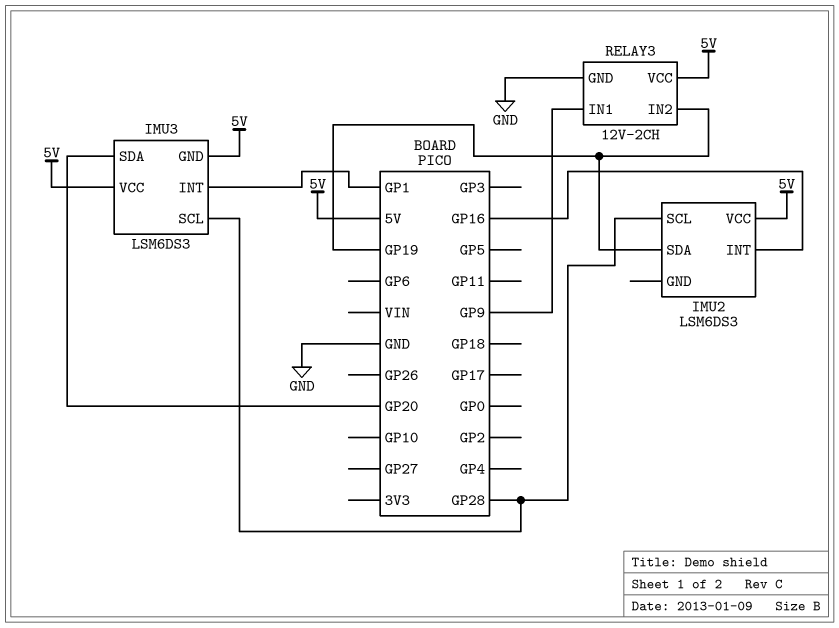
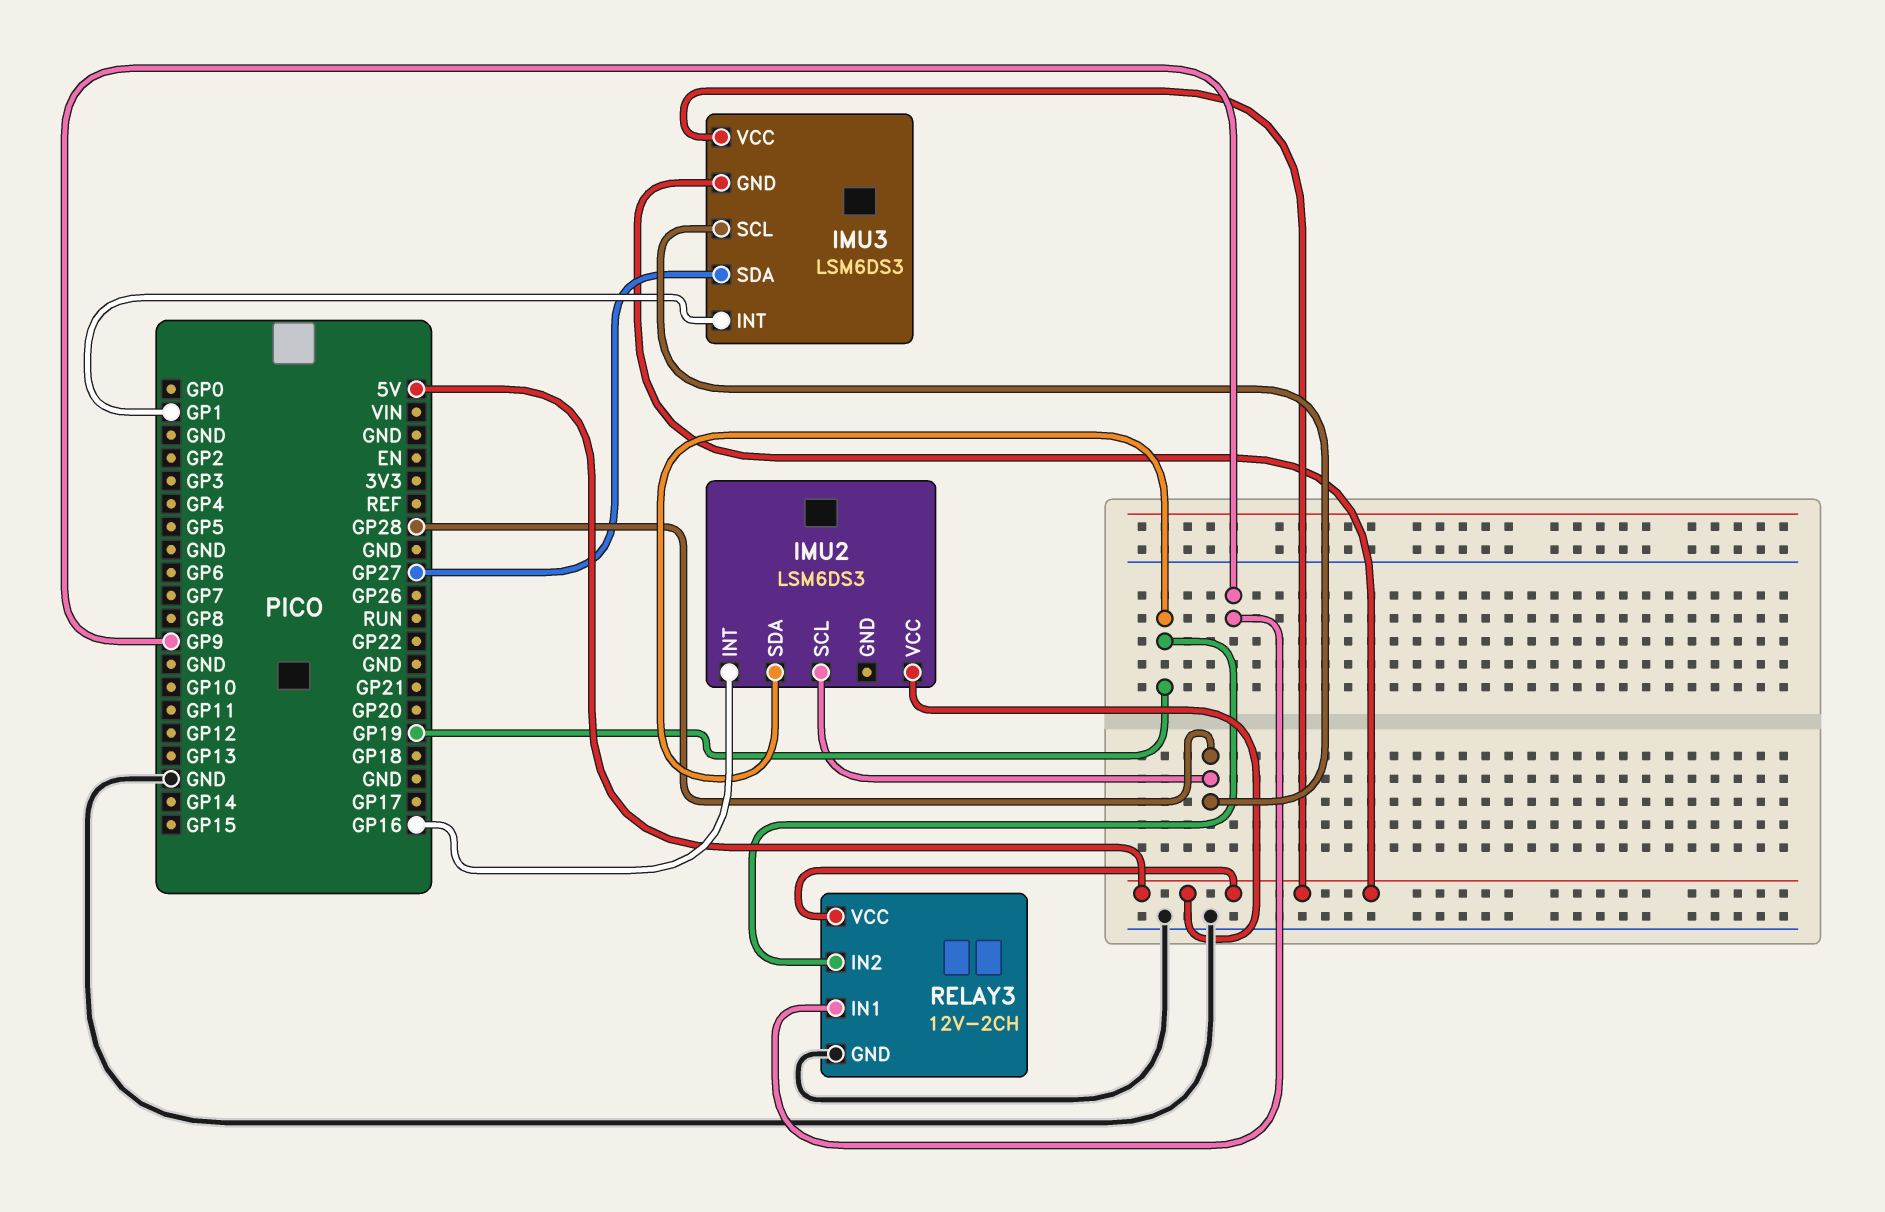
IMU3 pin SDA: GP20 -> GP27

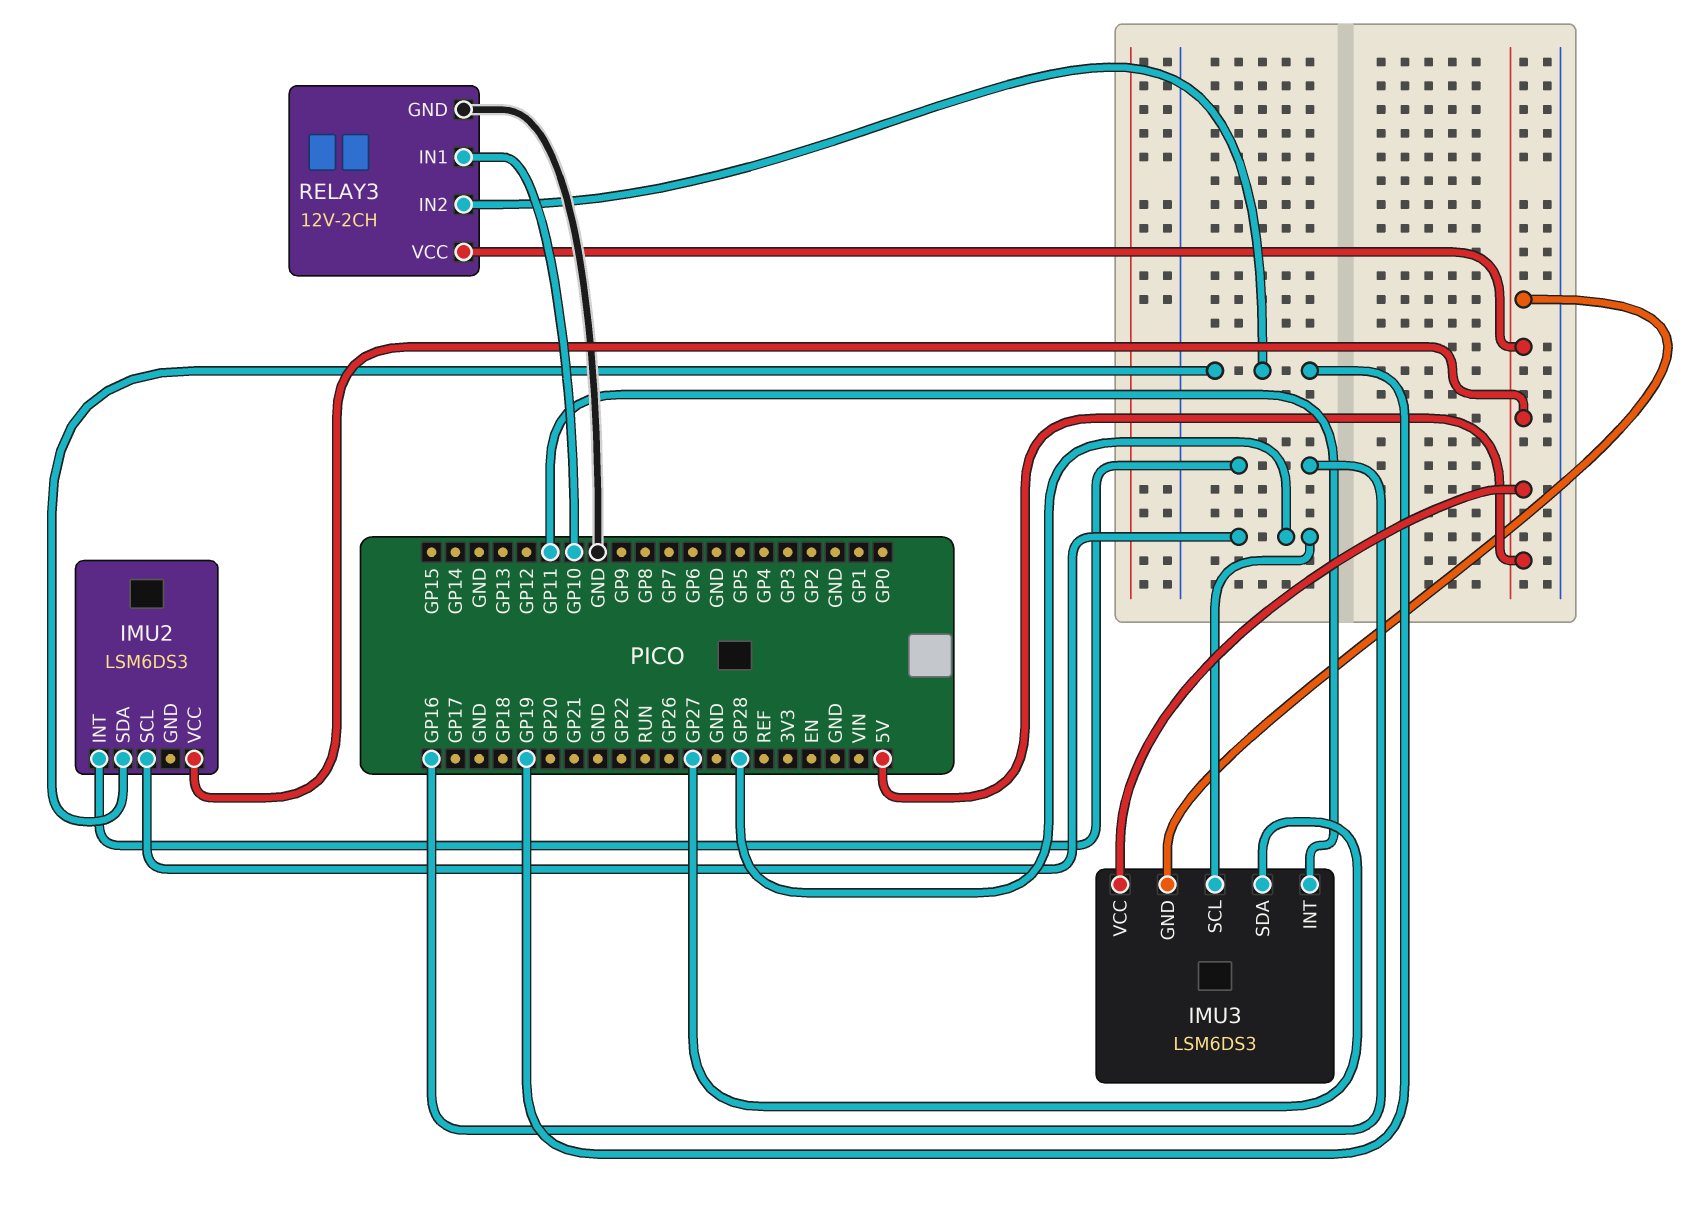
IMU3 pin INT: GP1 -> GP11
RELAY3 pin IN1: GP9 -> GP10

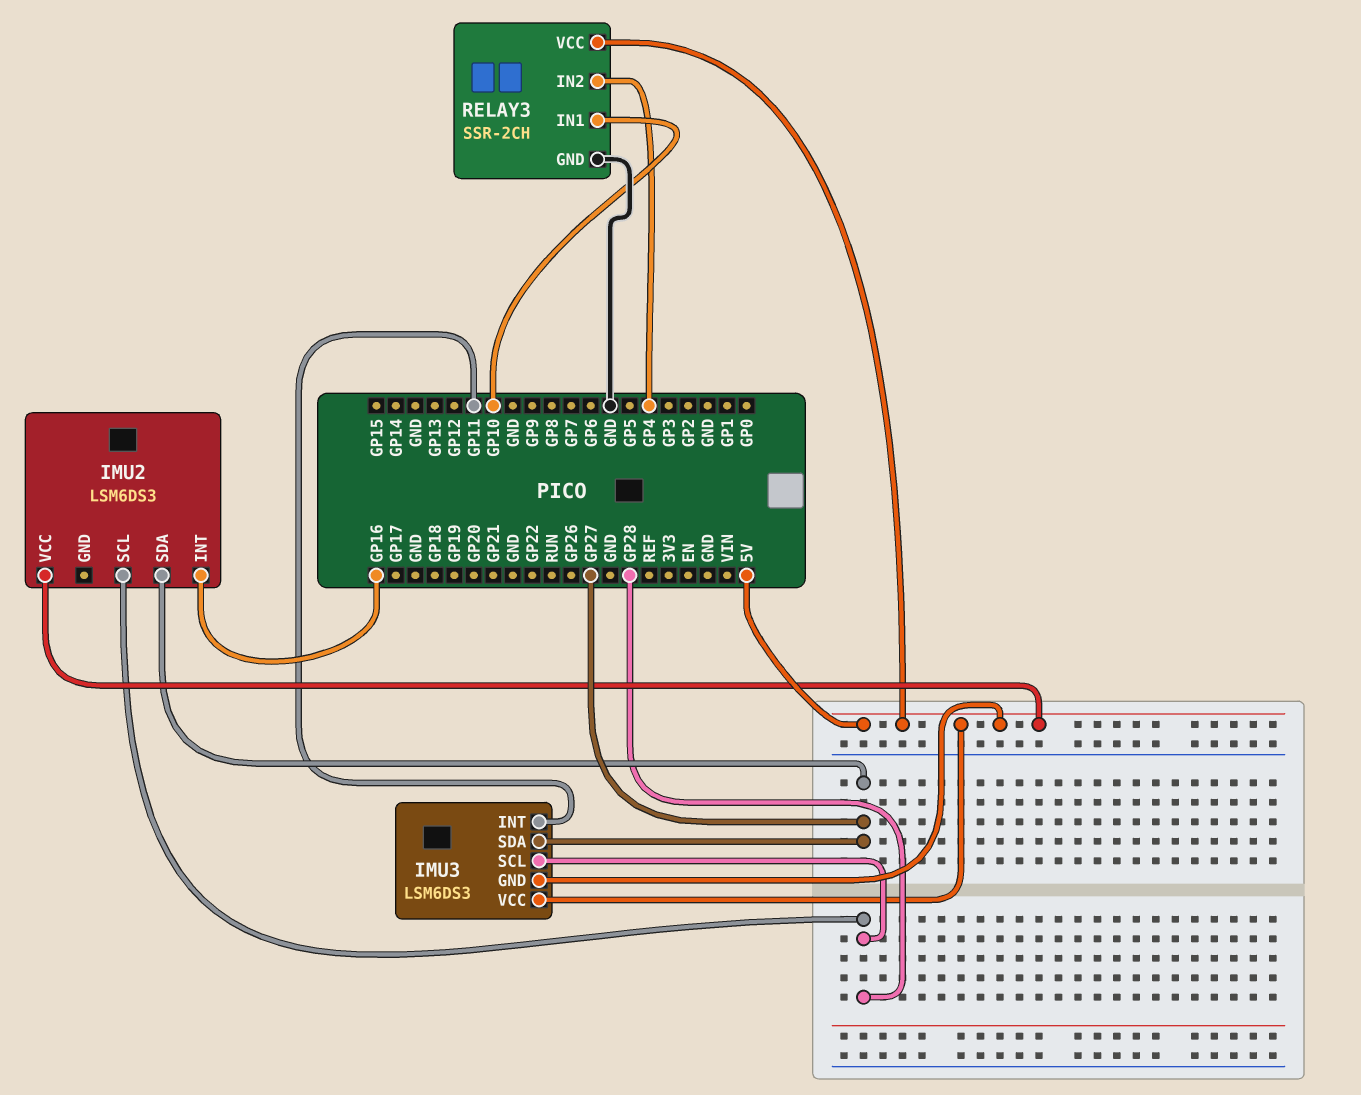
IMU2 pin SDA: GP19 -> GP27
RELAY3: 12V-2CH -> SSR-2CH
RELAY3 pin IN2: GP19 -> GP4

